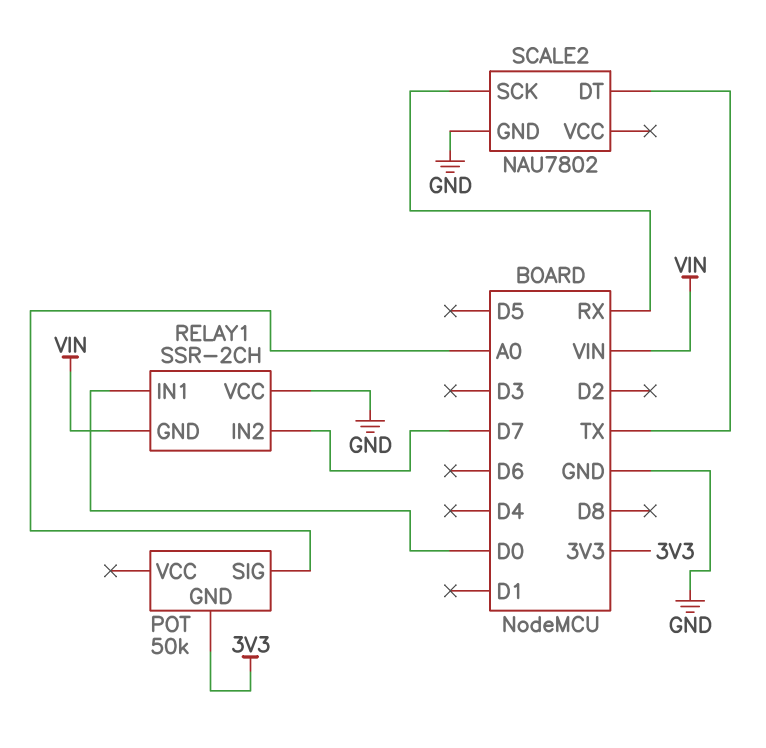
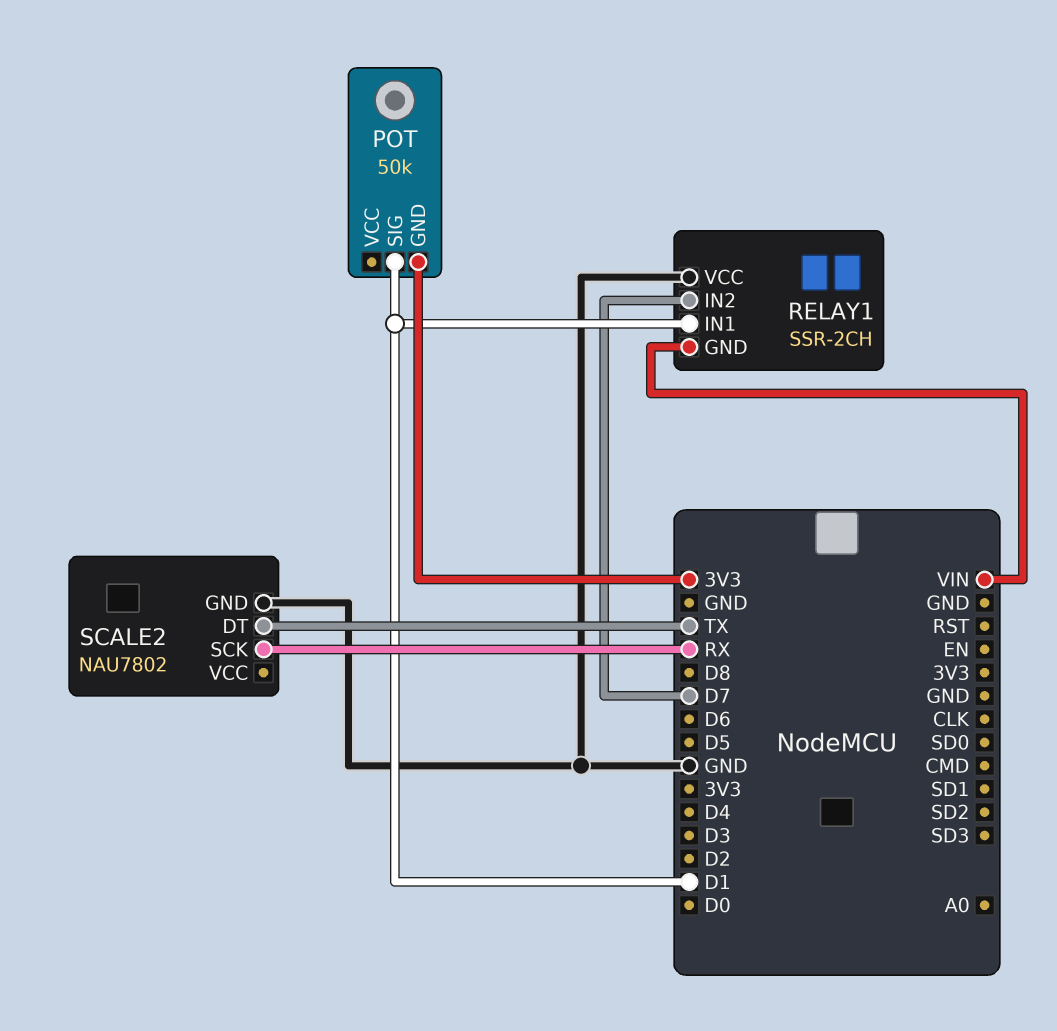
POT pin SIG: A0 -> D1
RELAY1 pin IN1: D0 -> D1

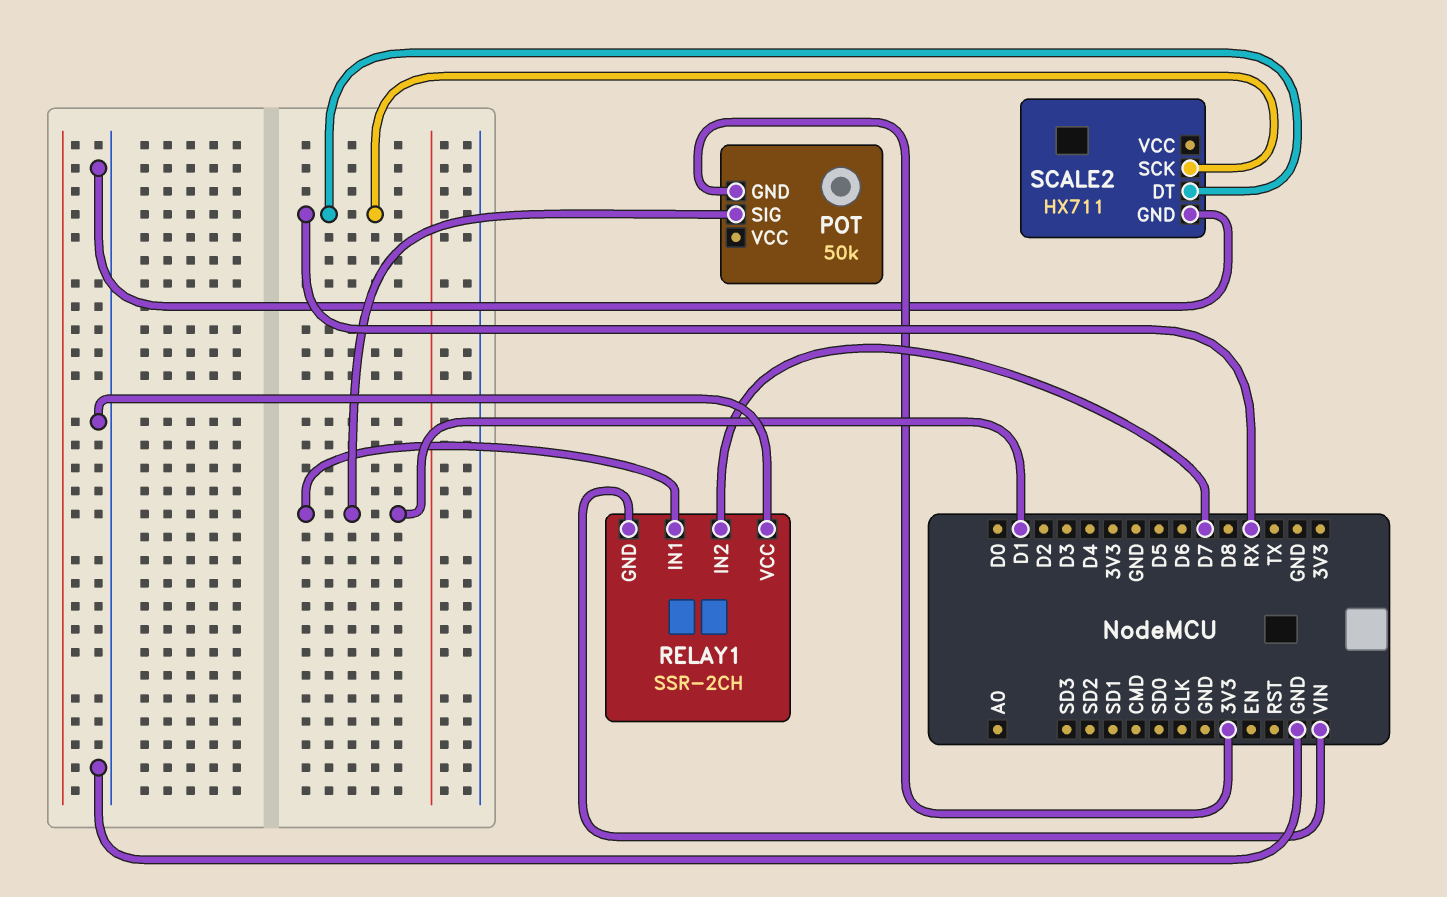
SCALE2: NAU7802 -> HX711
SCALE2 pin DT: TX -> RX

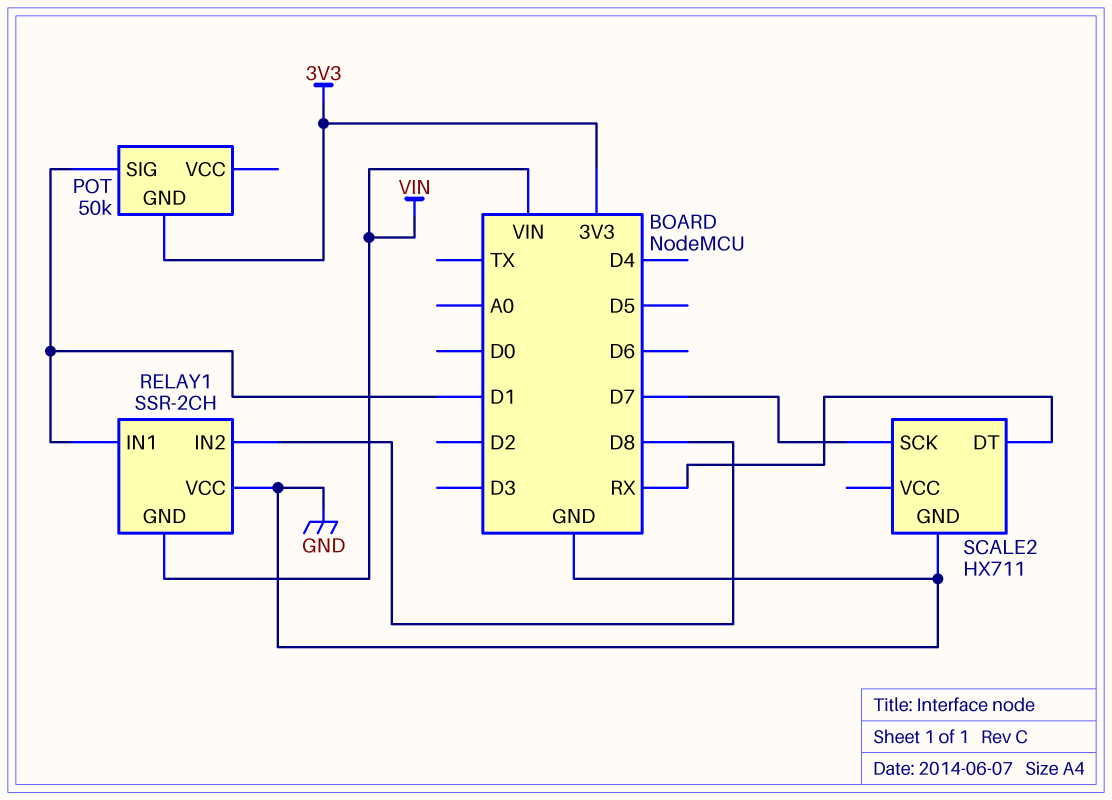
RELAY1 pin IN2: D7 -> D8
SCALE2 pin SCK: RX -> D7

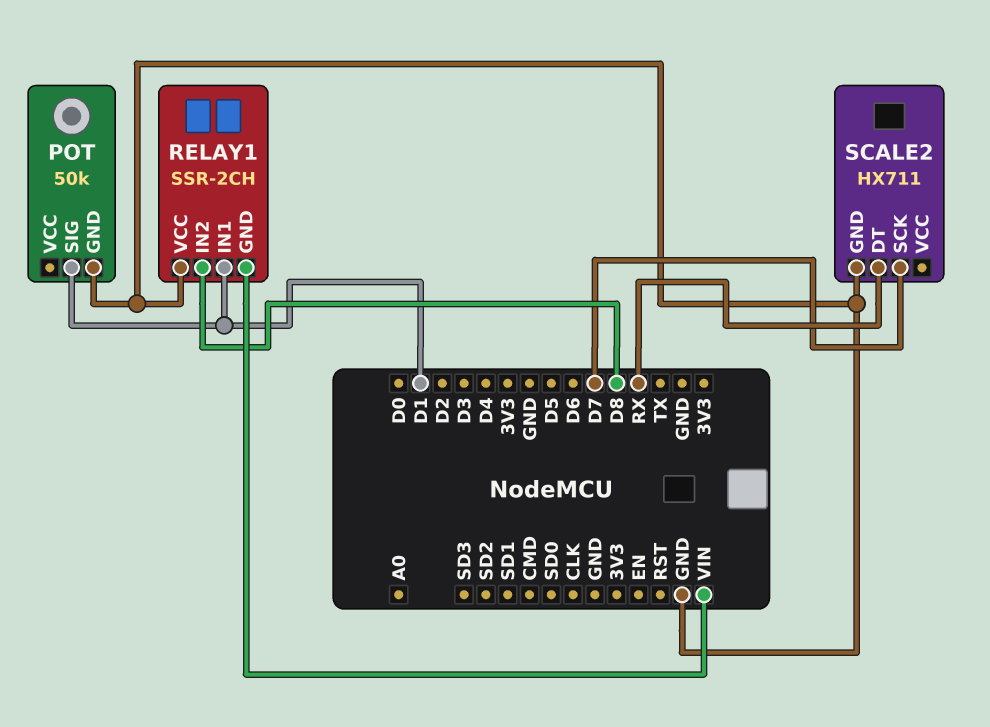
POT pin GND: 3V3 -> GND

